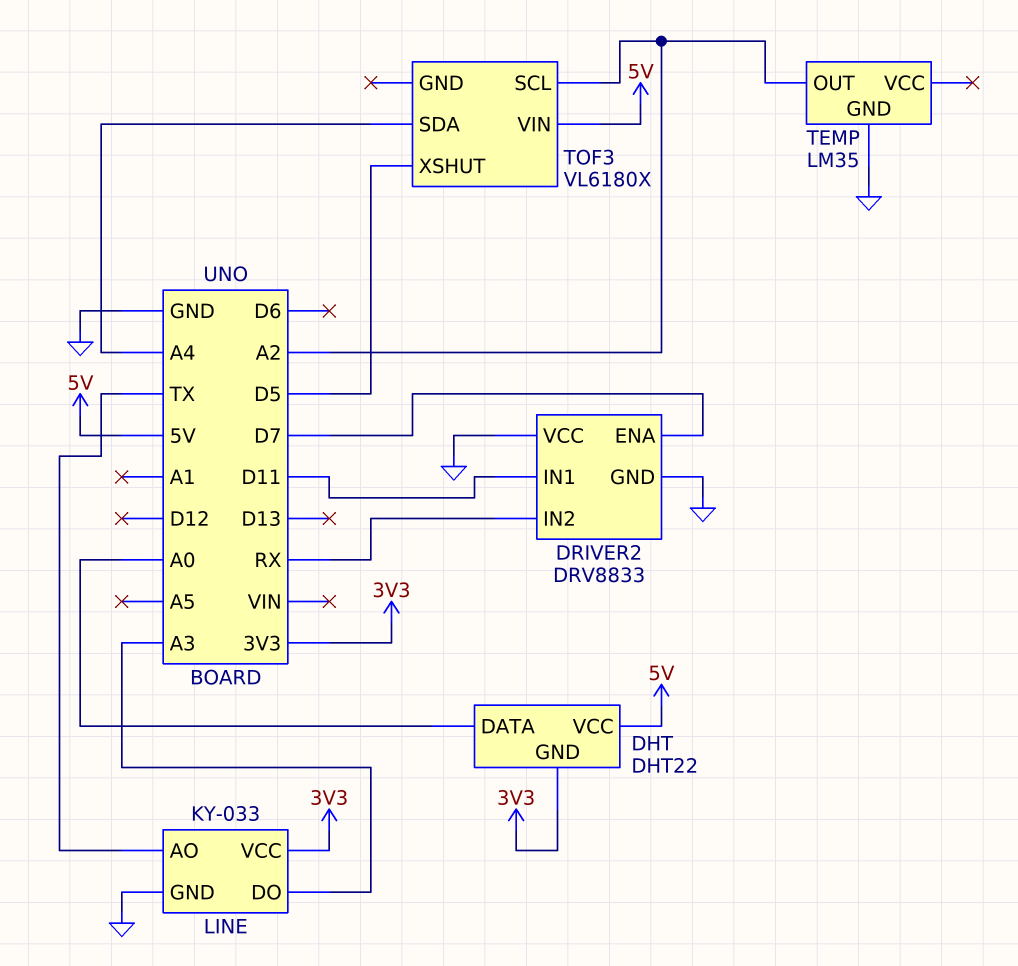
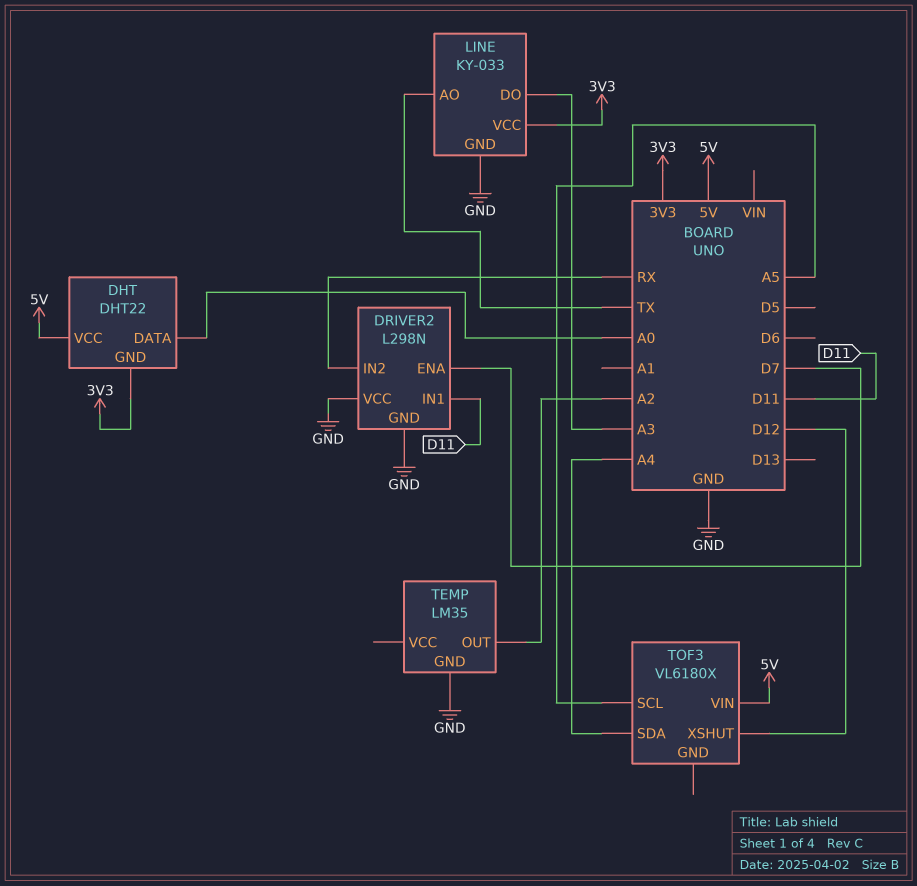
DRIVER2: DRV8833 -> L298N
TOF3 pin SCL: A2 -> A5
TOF3 pin XSHUT: D5 -> D12

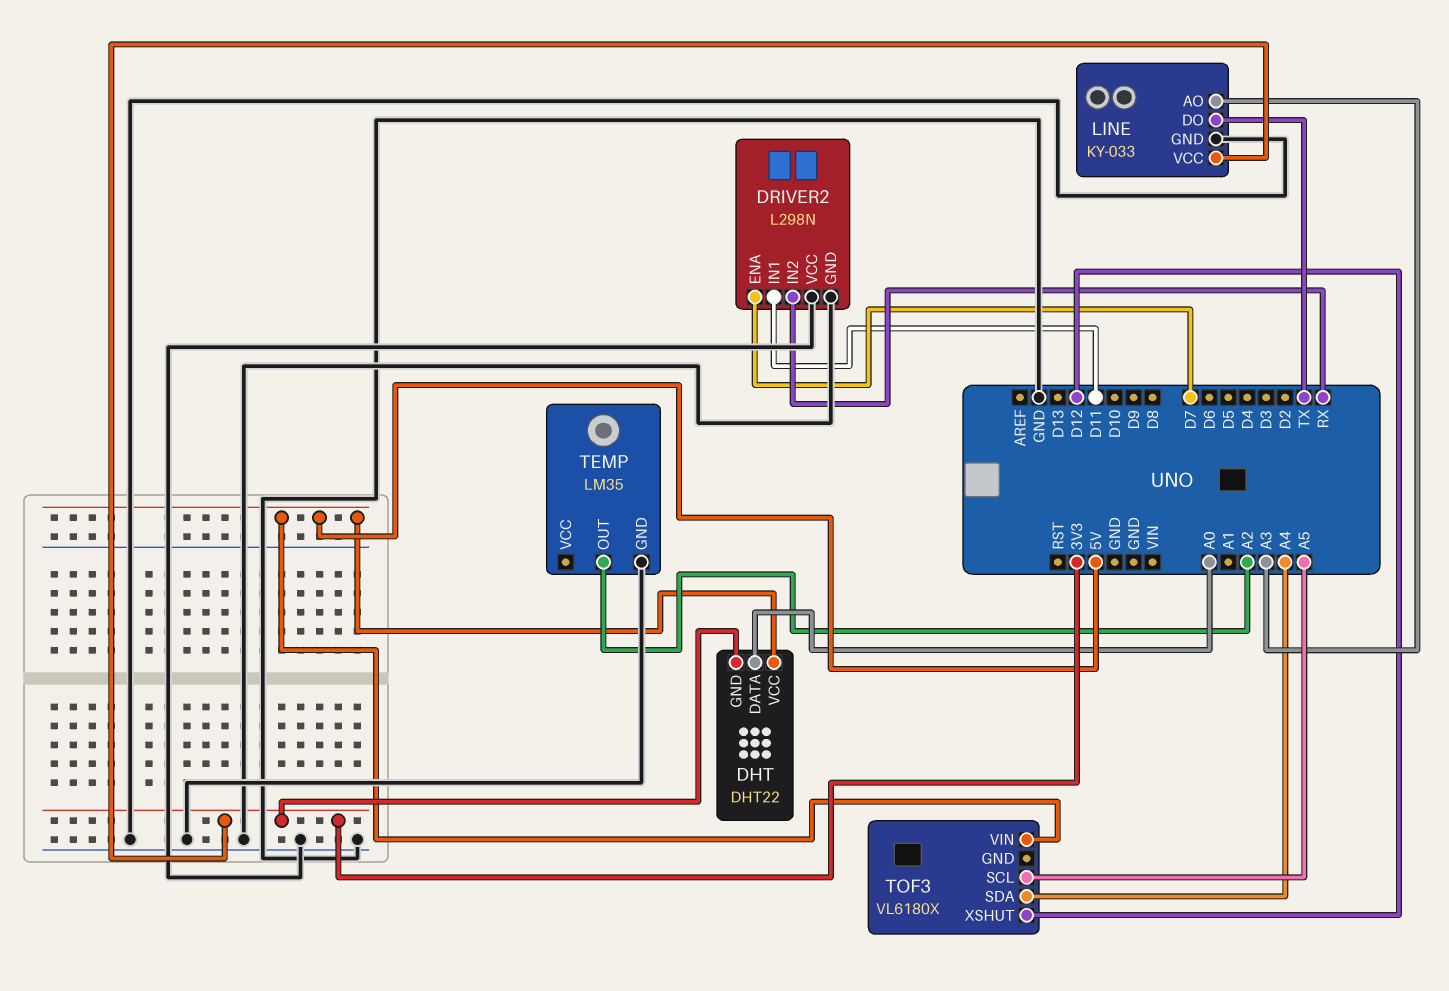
LINE pin AO: TX -> A3
LINE pin DO: A3 -> TX

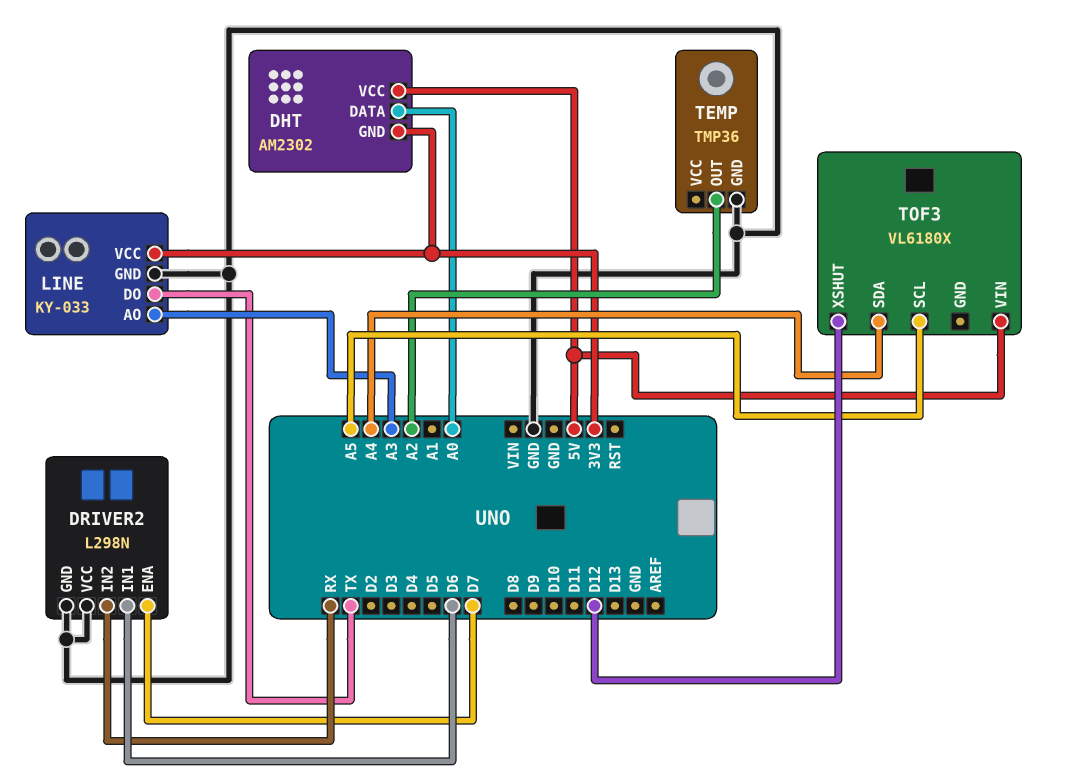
DHT: DHT22 -> AM2302
DRIVER2 pin IN1: D11 -> D6
TEMP: LM35 -> TMP36

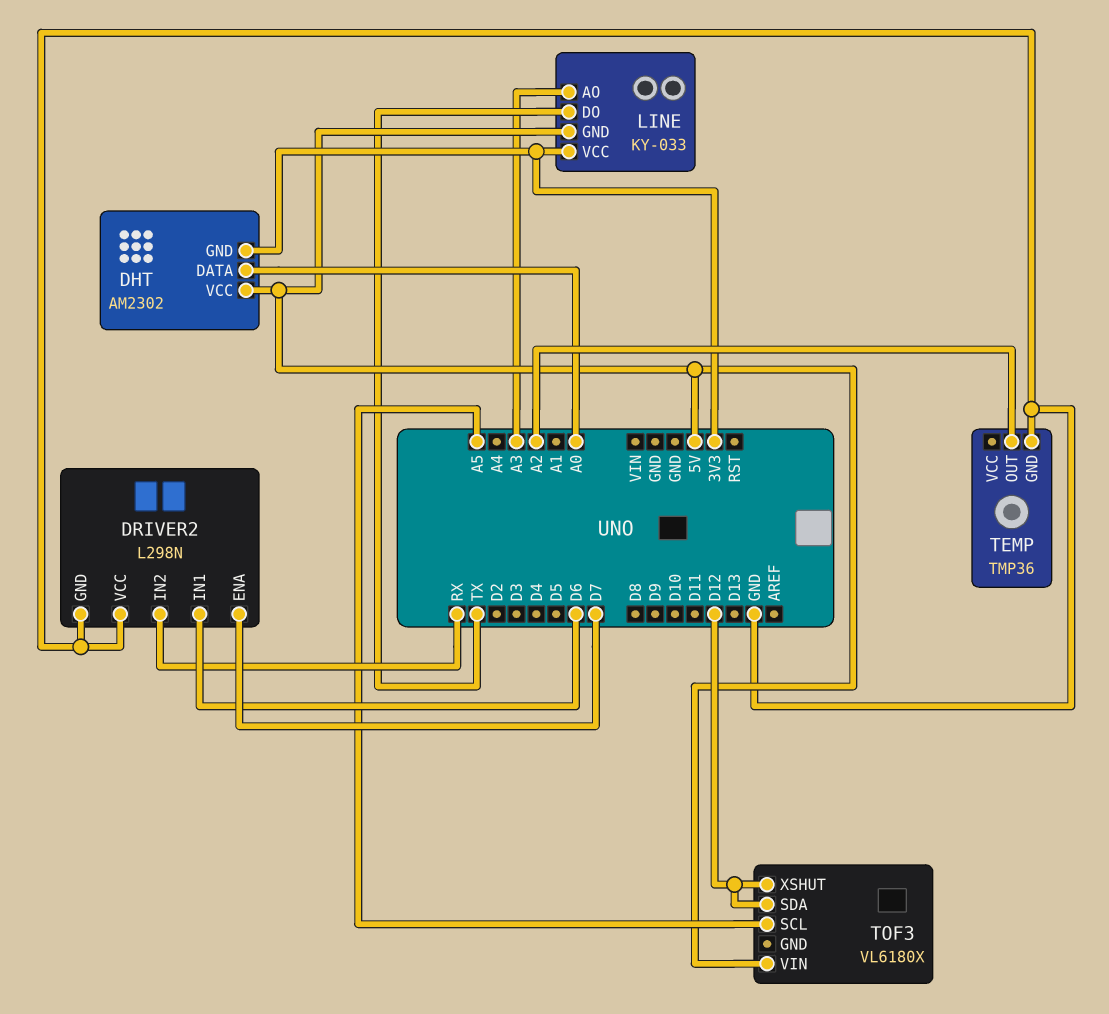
LINE pin GND: GND -> 5V
TOF3 pin SDA: A4 -> D12

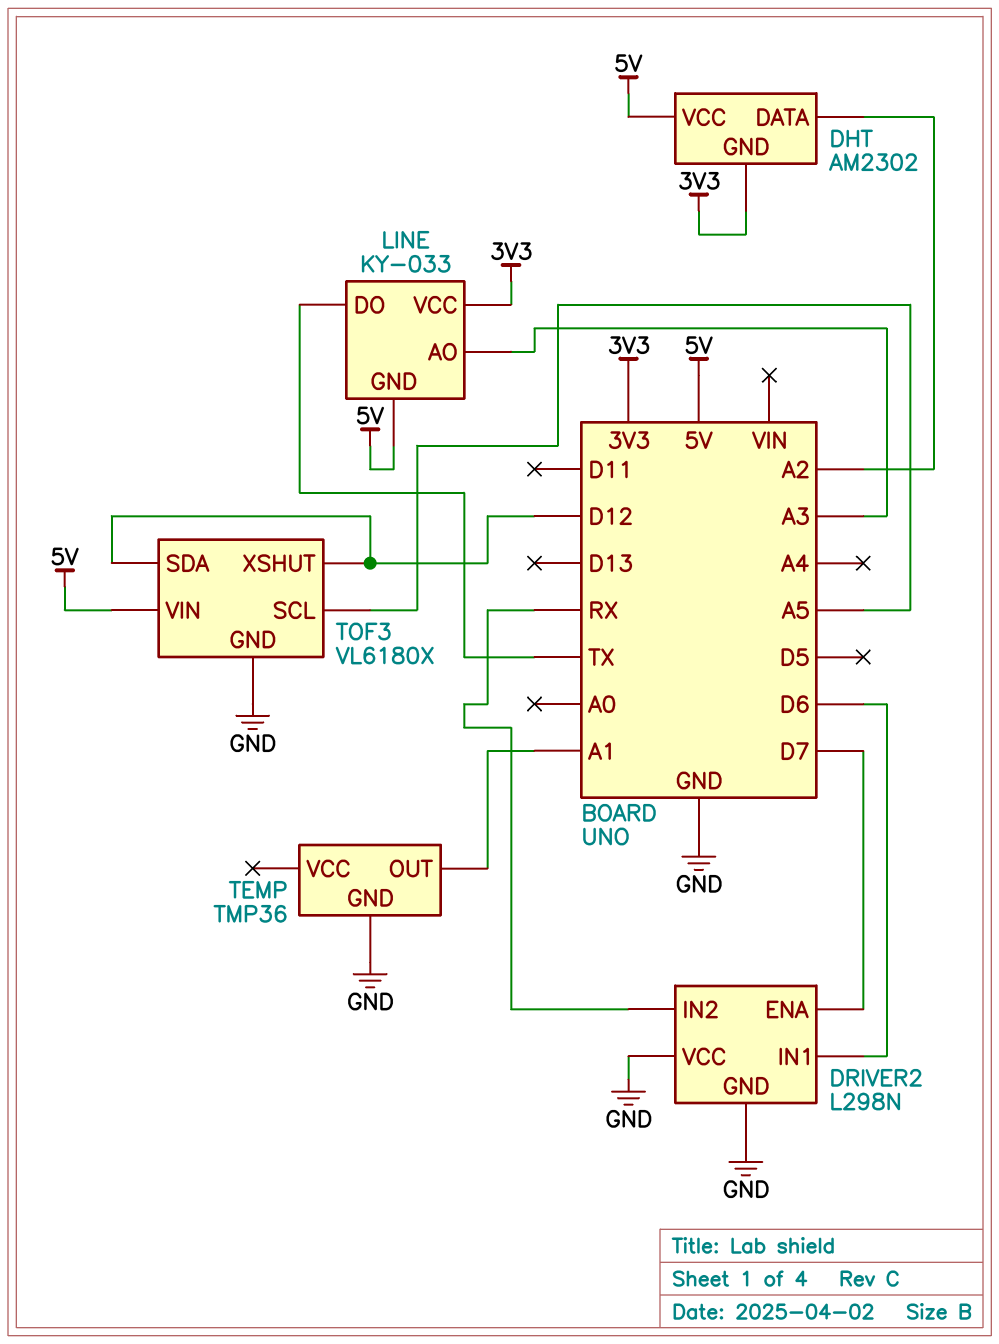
DHT pin DATA: A0 -> A2
TEMP pin OUT: A2 -> A1
TOF3 pin GND: none -> GND

